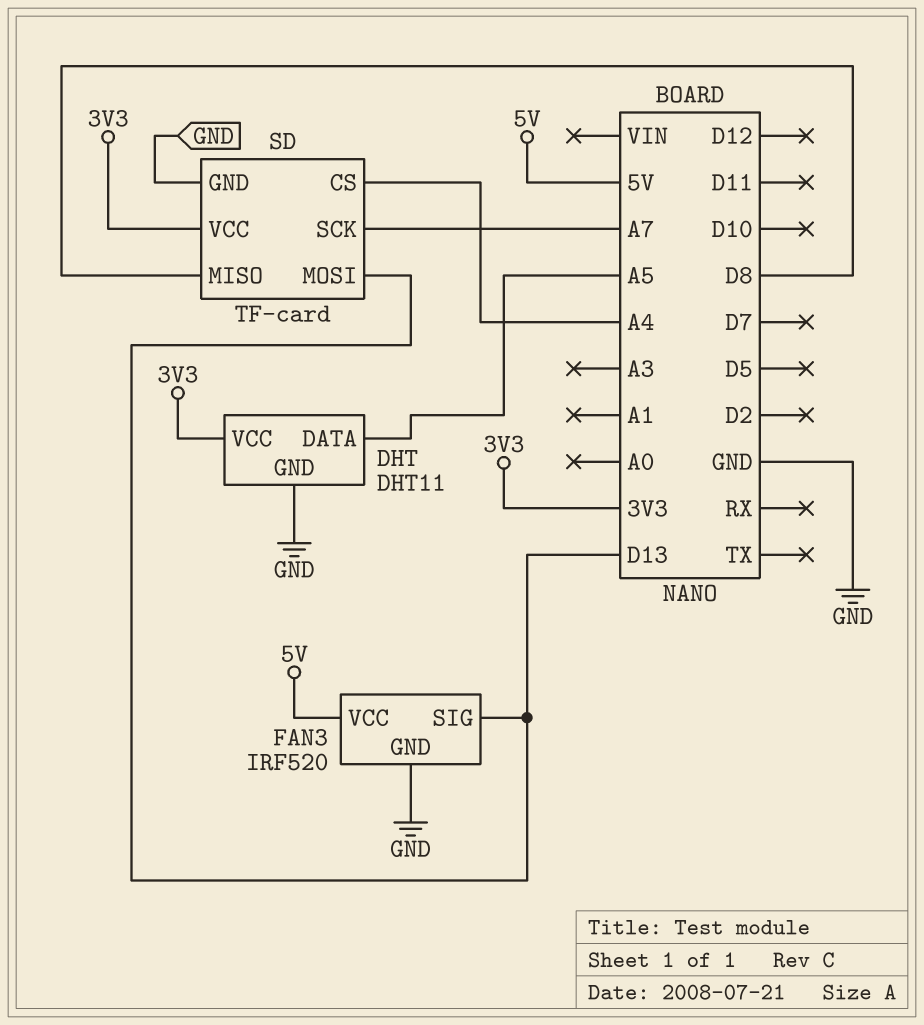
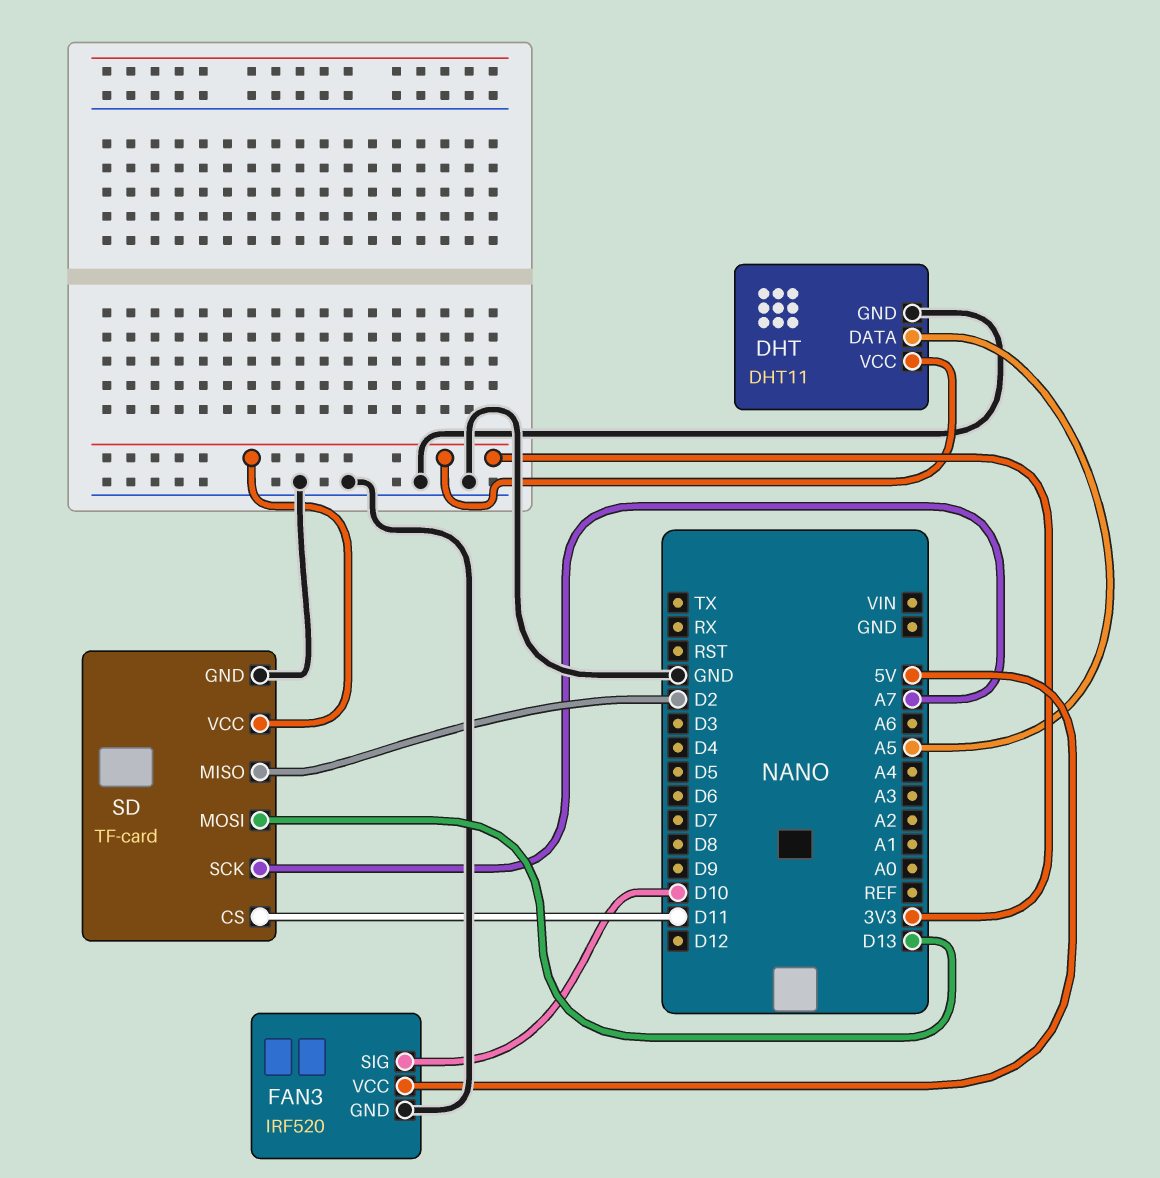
FAN3 pin SIG: D13 -> D10
SD pin CS: A4 -> D11
SD pin MISO: D8 -> D2

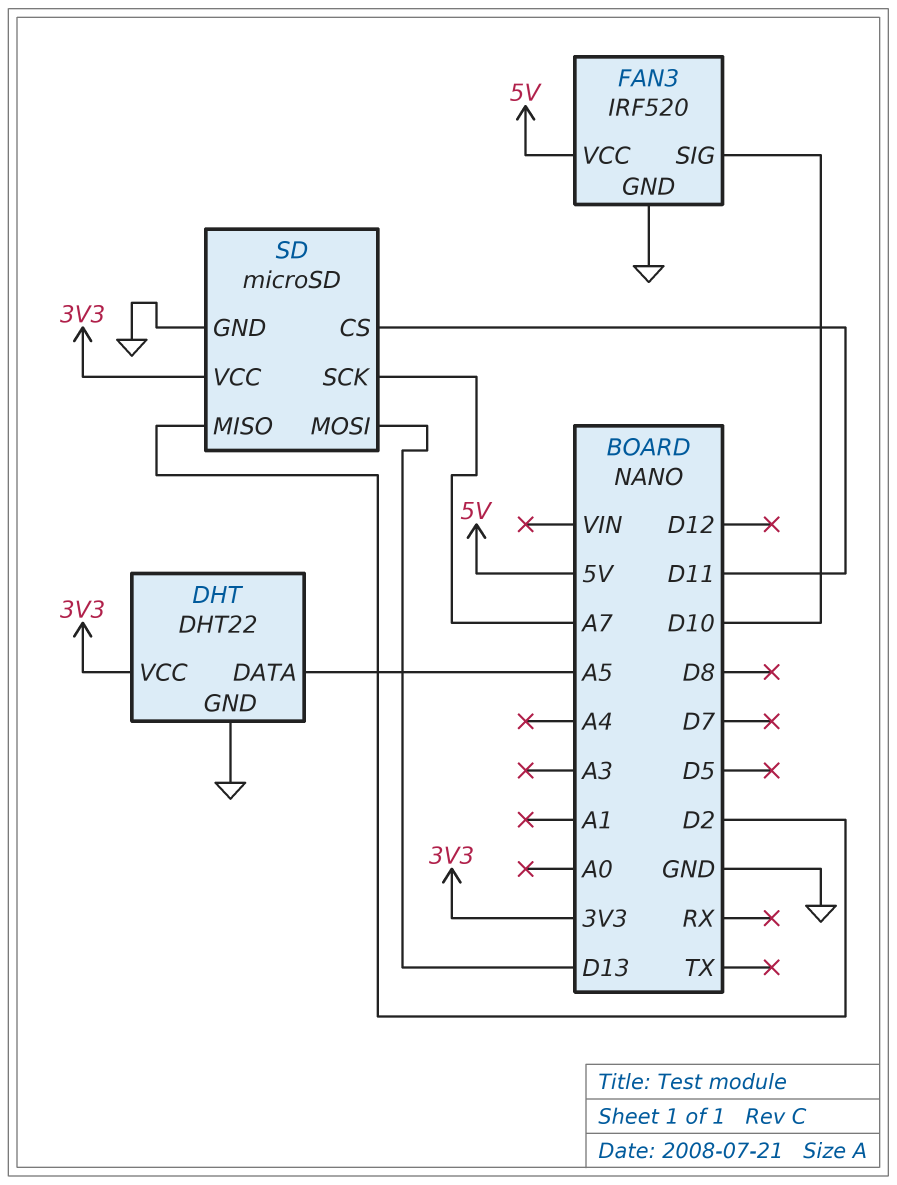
DHT: DHT11 -> DHT22
SD: TF-card -> microSD

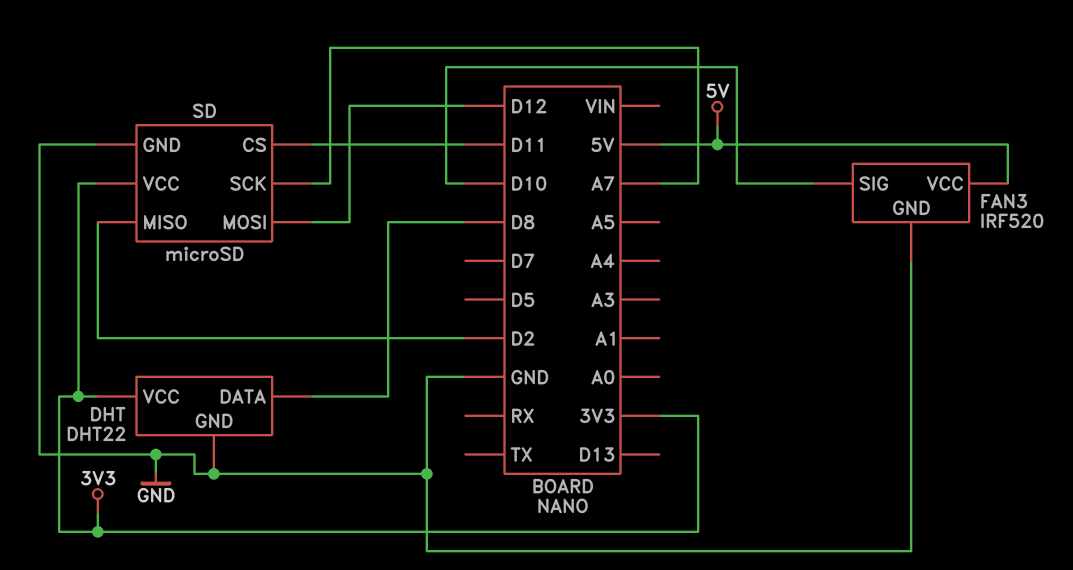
DHT pin DATA: A5 -> D8
SD pin MOSI: D13 -> D12

